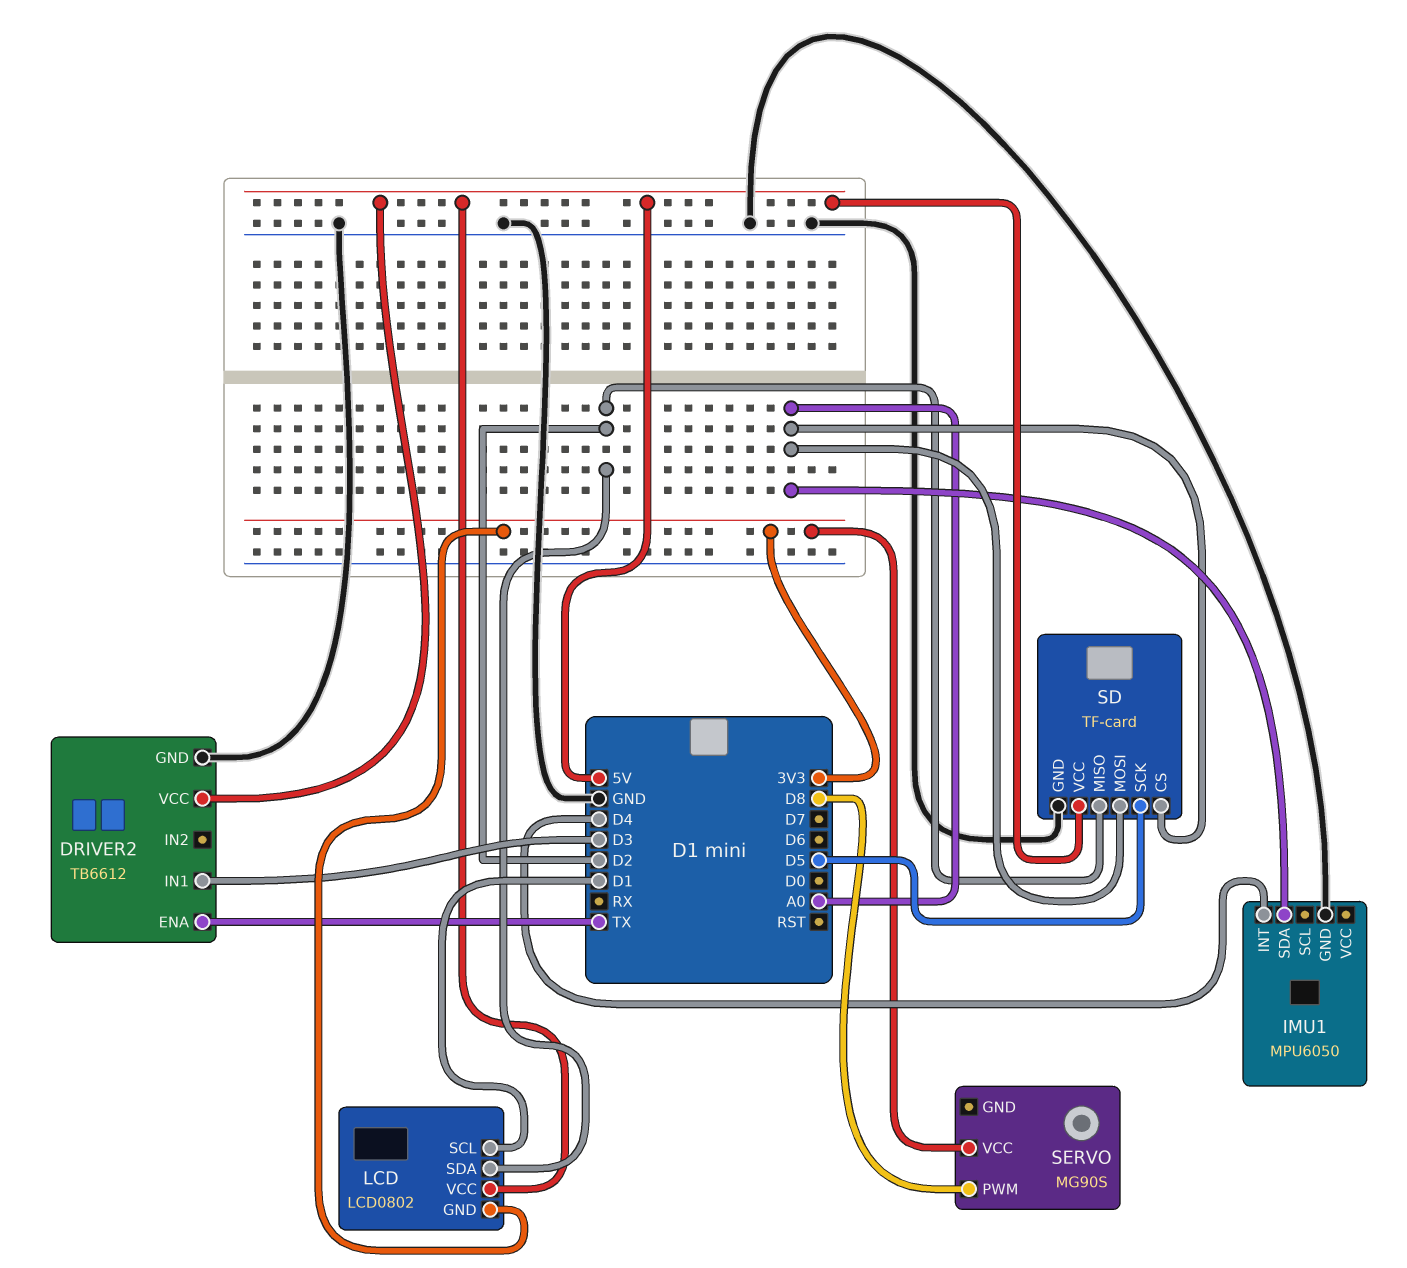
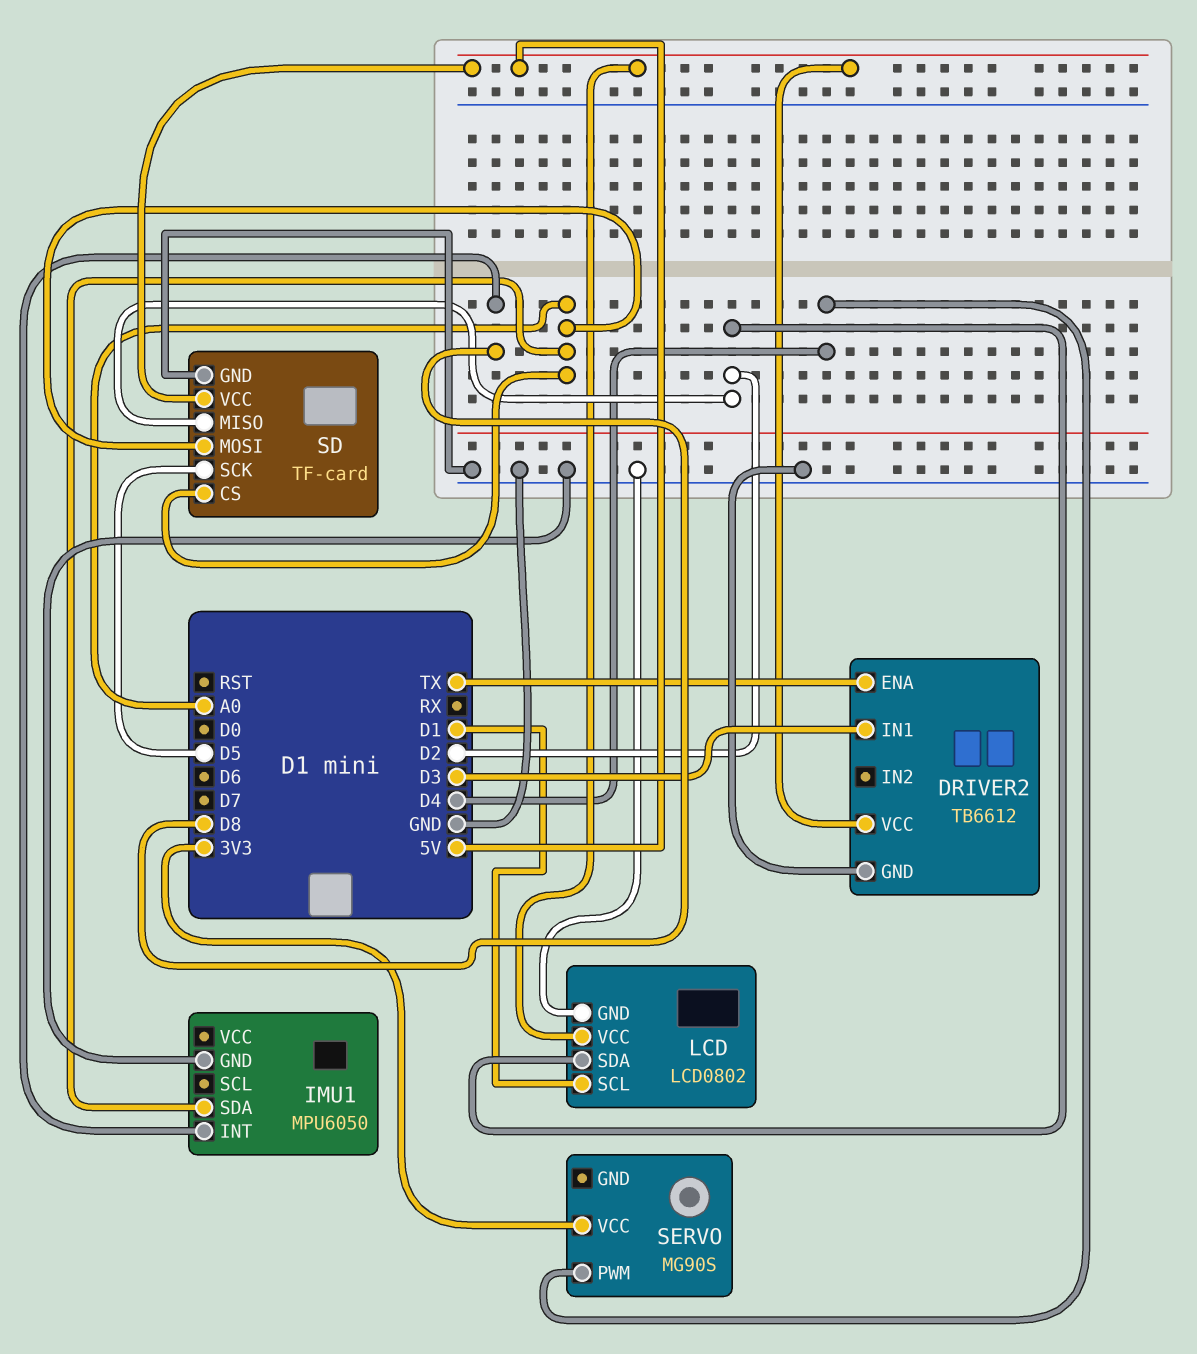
IMU1 pin INT: D4 -> D8
LCD pin GND: 3V3 -> GND
SERVO pin PWM: D8 -> D4

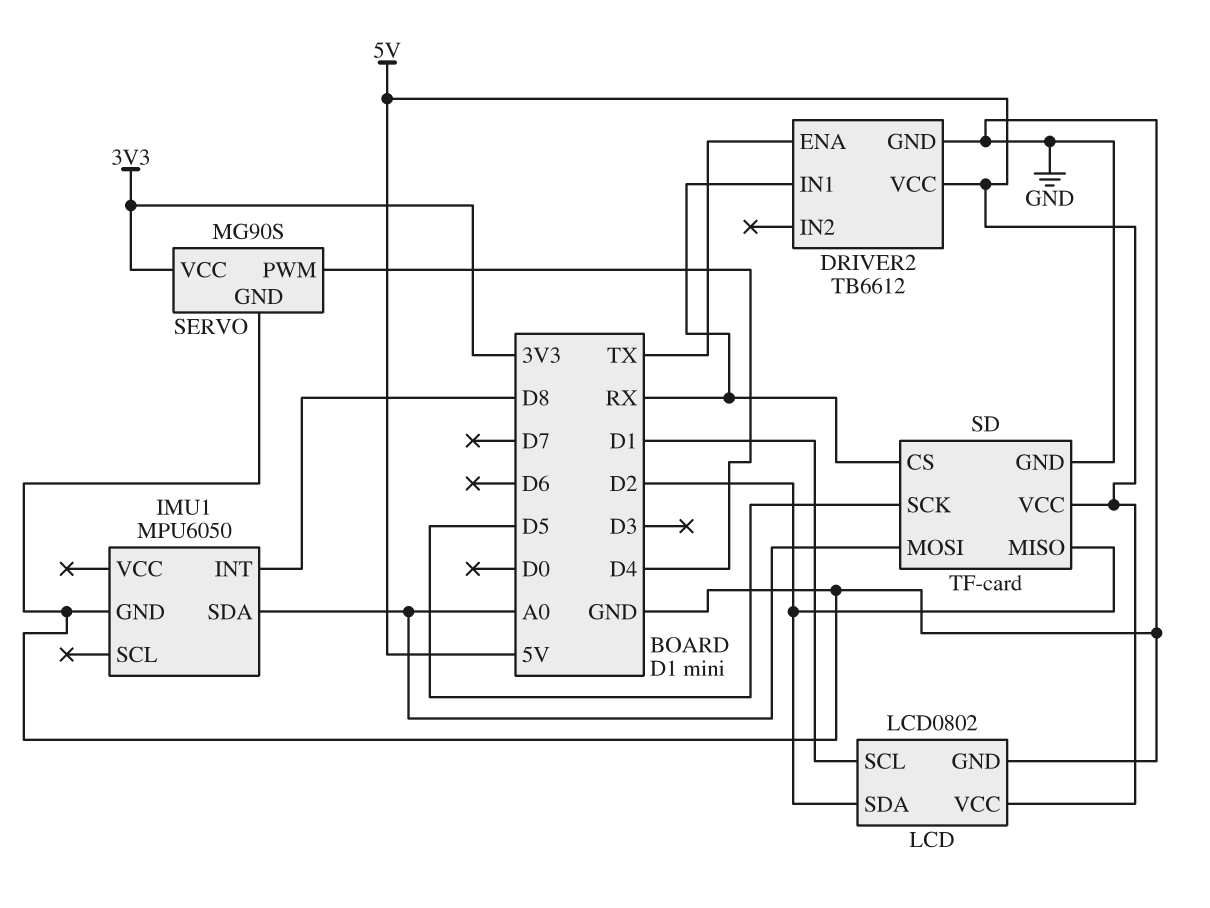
DRIVER2 pin IN1: D3 -> RX
SD pin CS: A0 -> RX
SERVO pin GND: none -> GND

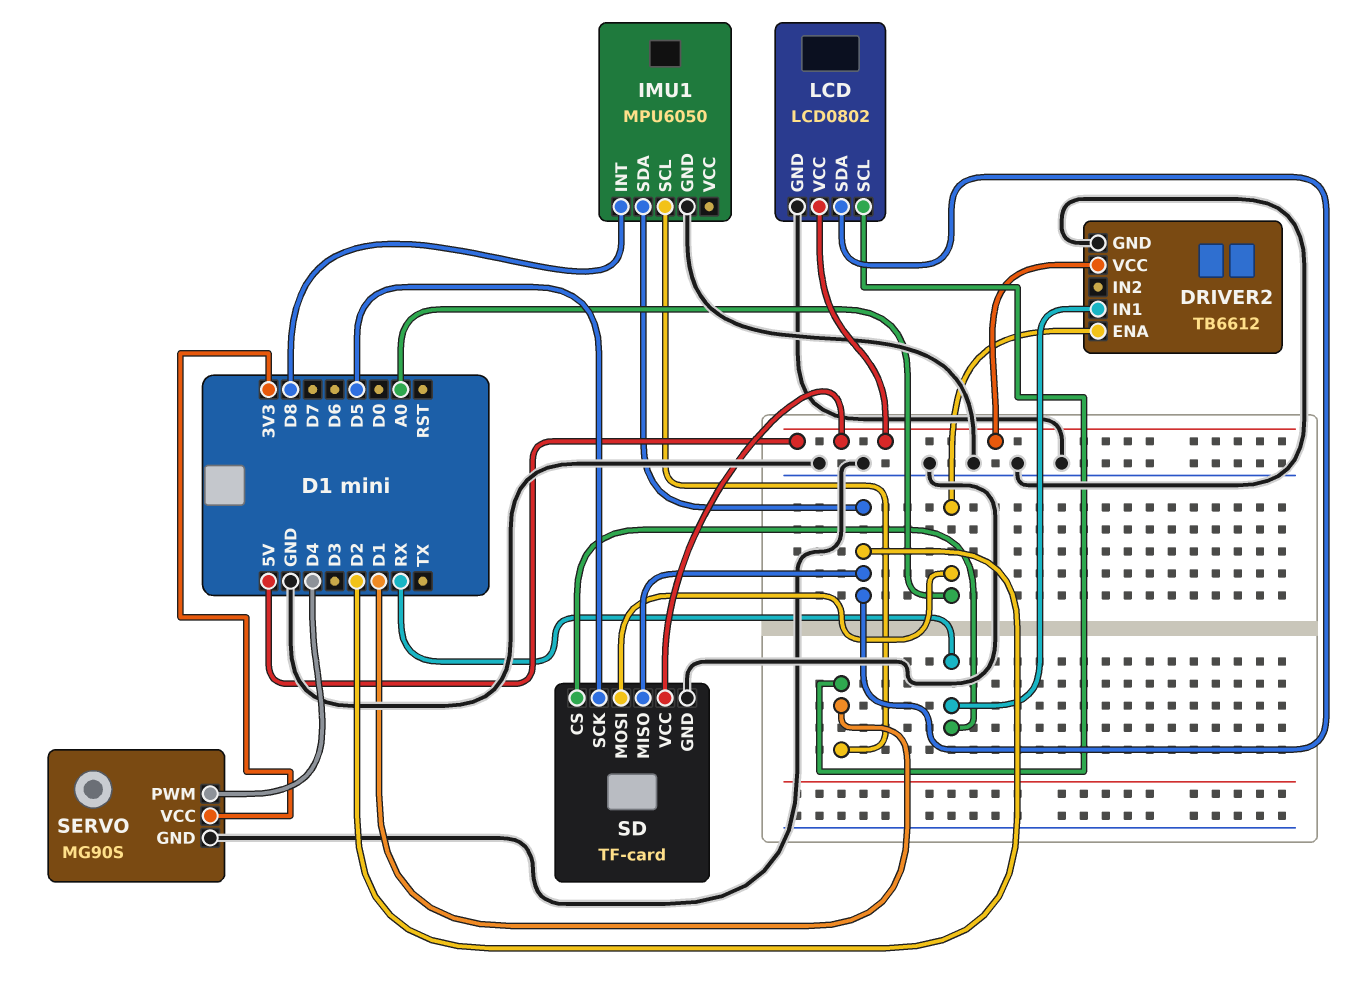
DRIVER2 pin ENA: TX -> A0
IMU1 pin SCL: none -> D1
IMU1 pin SDA: A0 -> D2

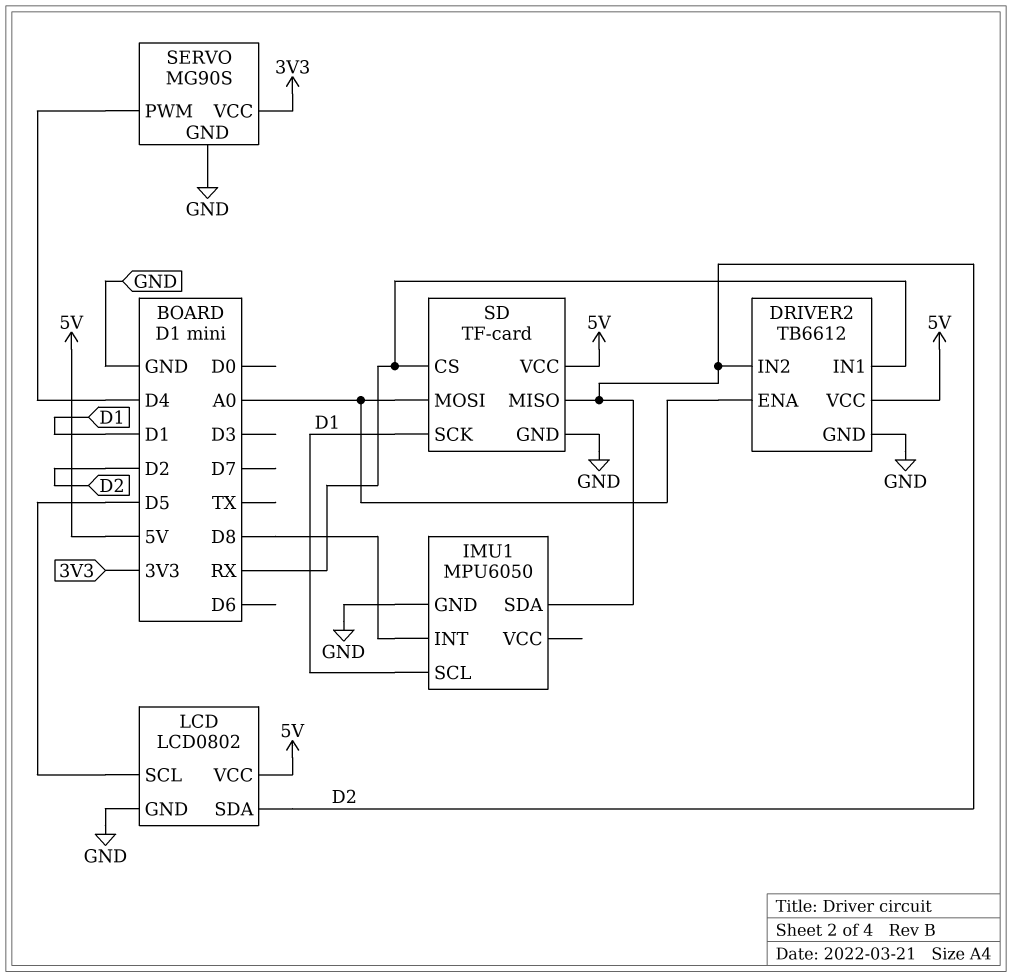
DRIVER2 pin IN2: none -> D2
LCD pin SCL: D1 -> D5
SD pin SCK: D5 -> D1

